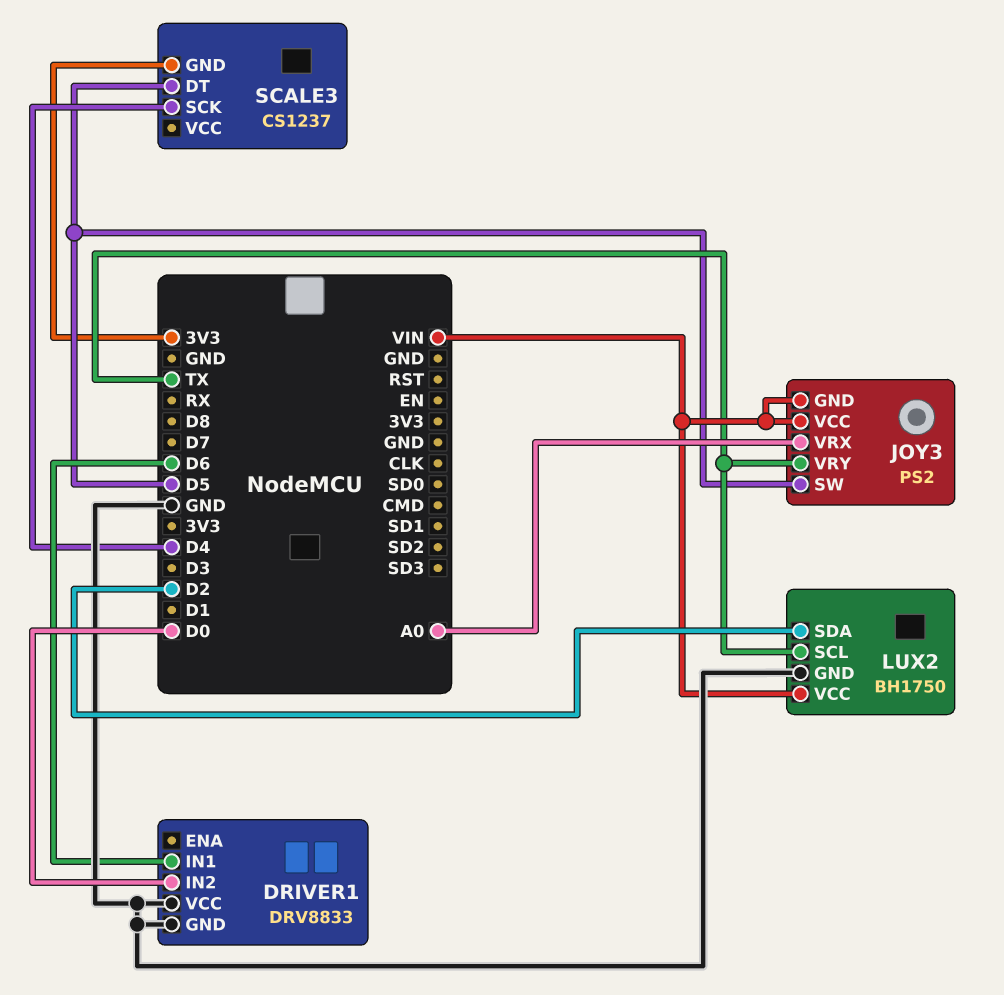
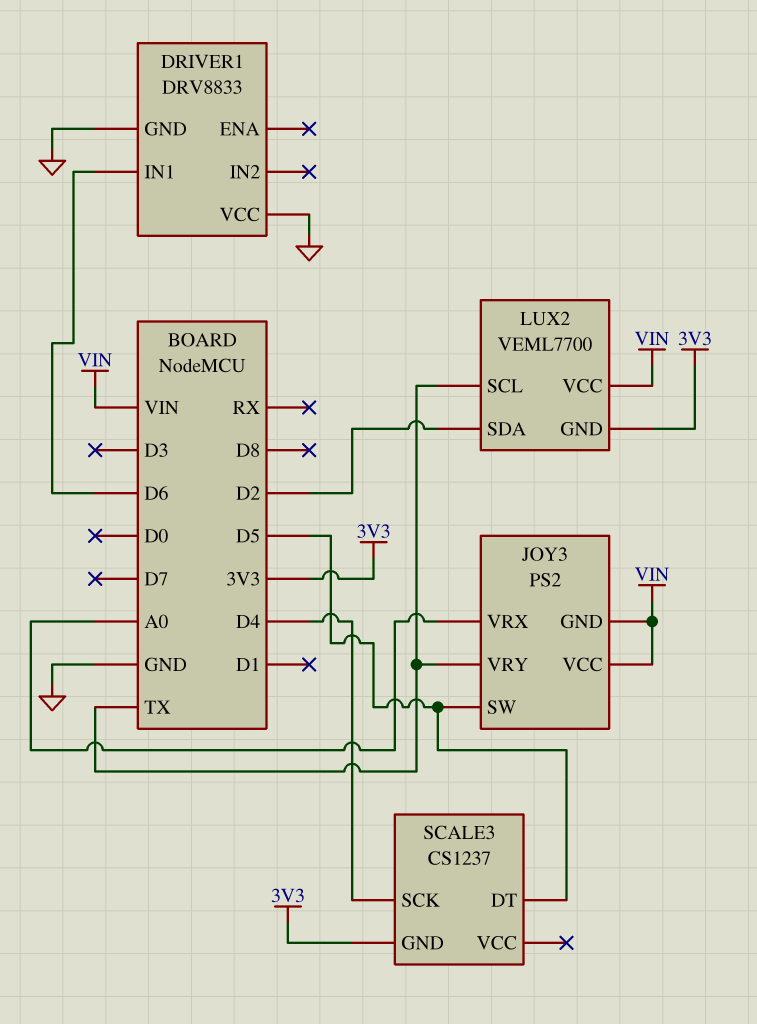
DRIVER1 pin IN2: D0 -> none
LUX2: BH1750 -> VEML7700
LUX2 pin GND: GND -> 3V3

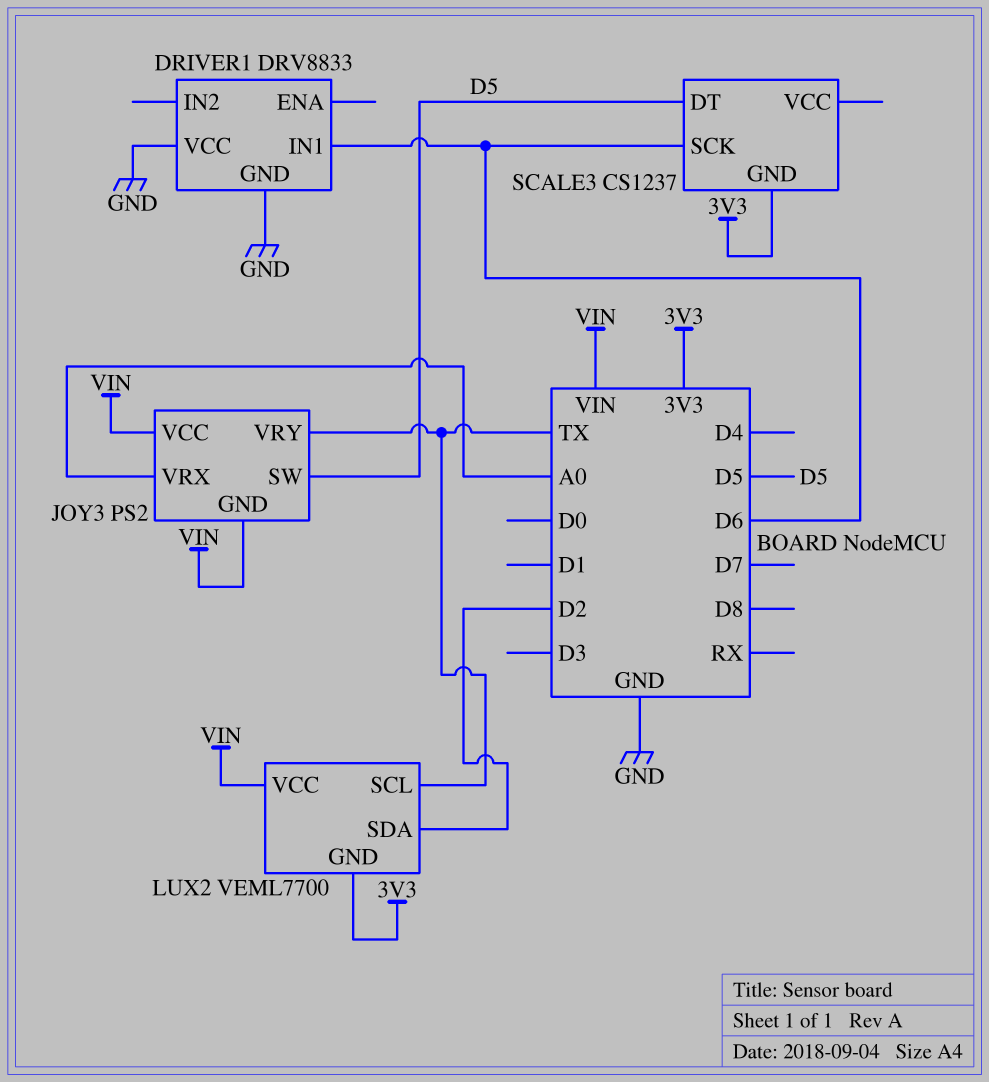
SCALE3 pin SCK: D4 -> D6

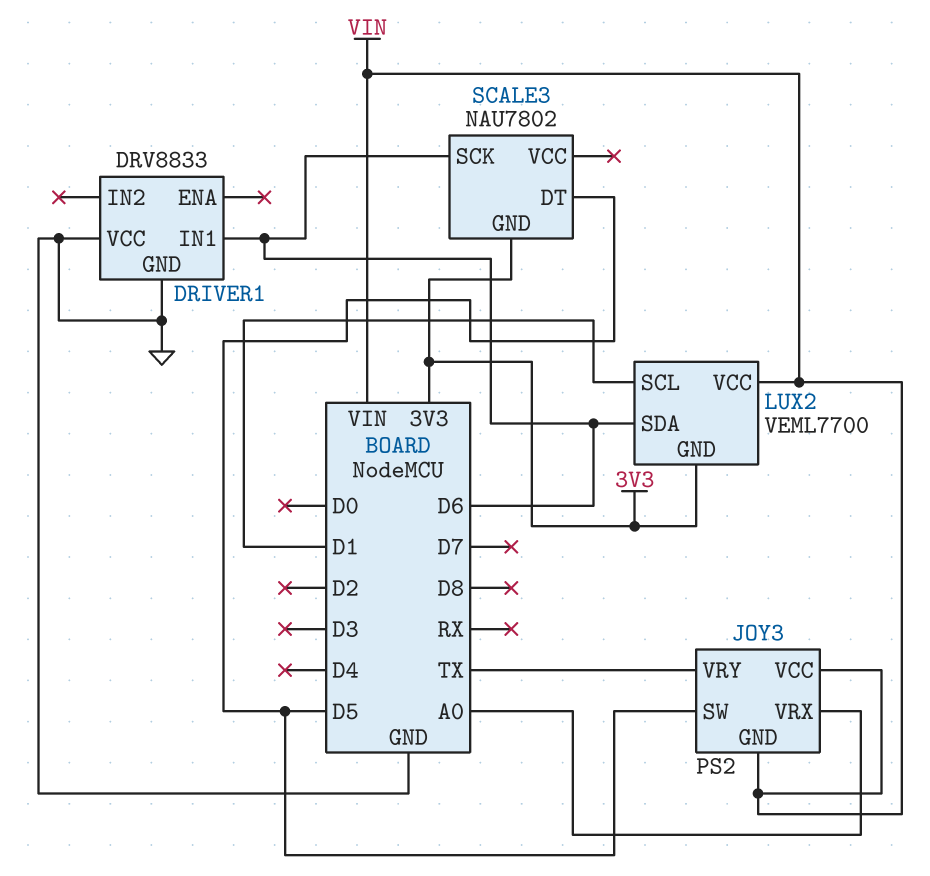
LUX2 pin SCL: TX -> D1
LUX2 pin SDA: D2 -> D6
SCALE3: CS1237 -> NAU7802

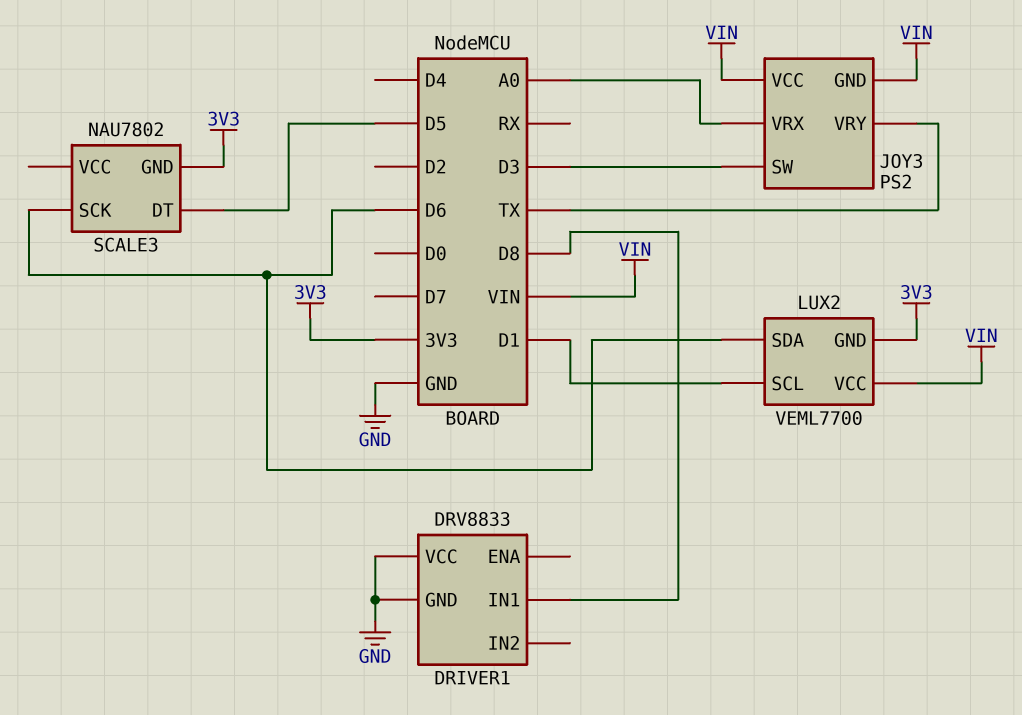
DRIVER1 pin IN1: D6 -> D8
JOY3 pin SW: D5 -> D3

